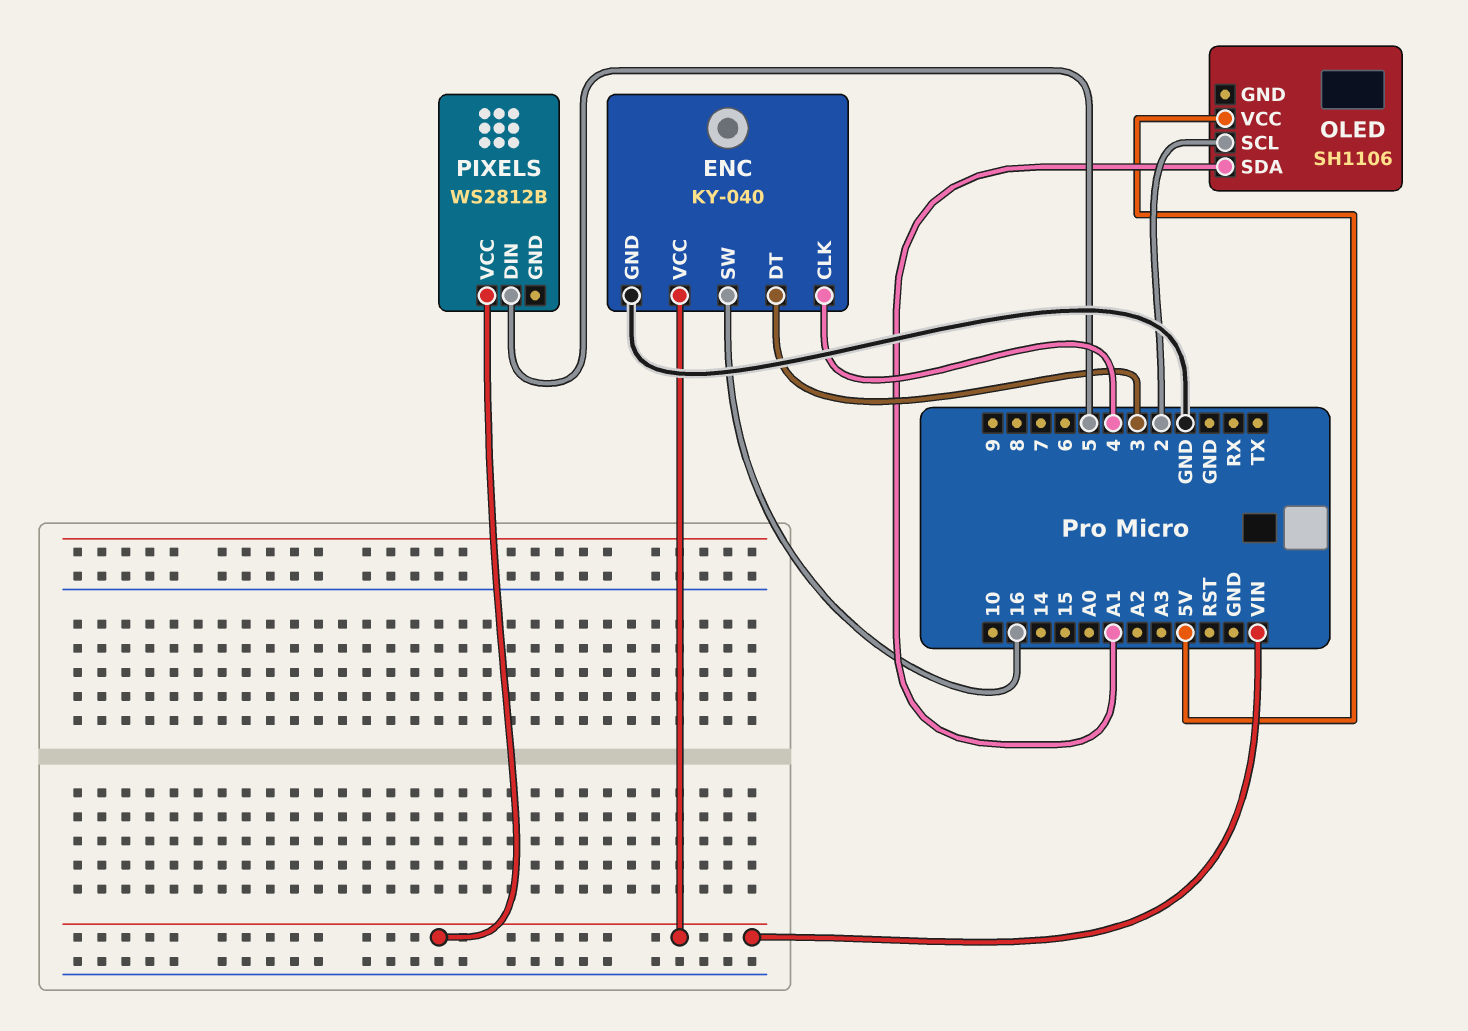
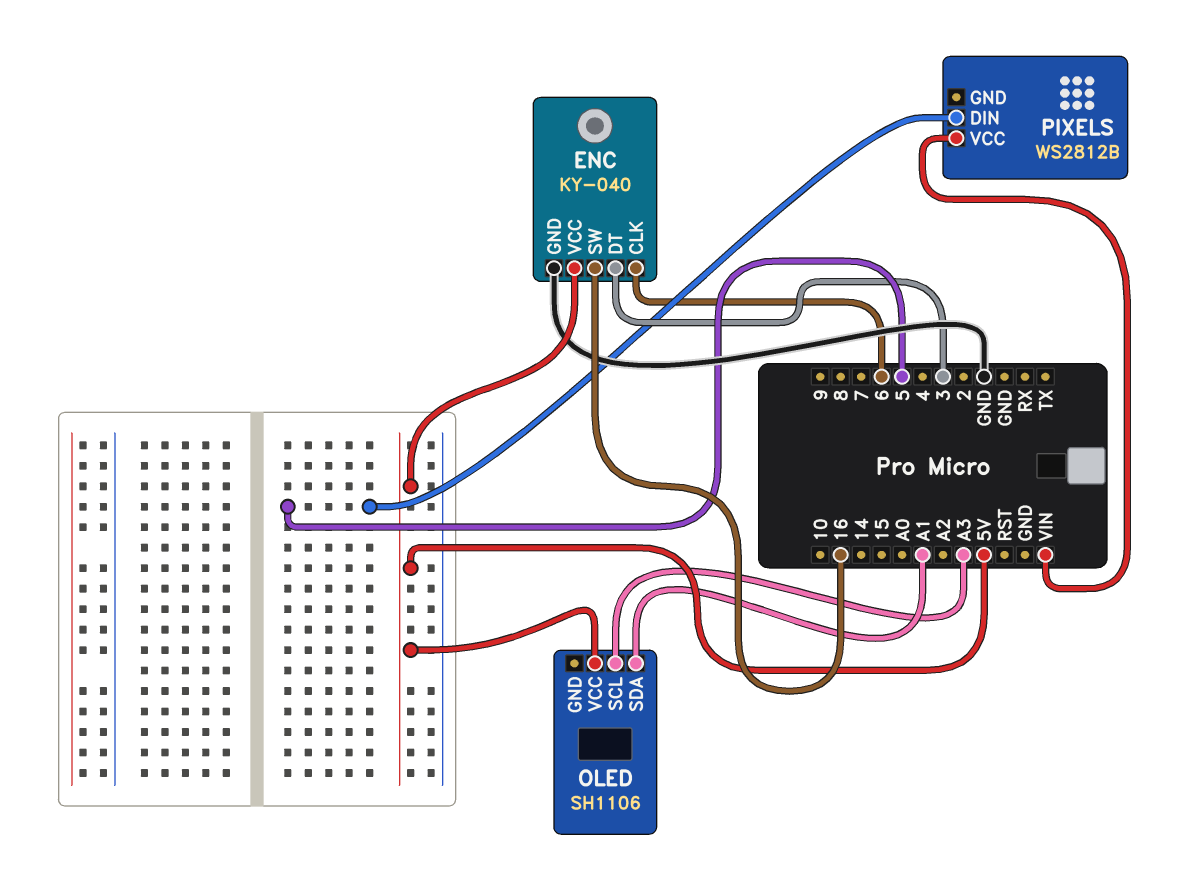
ENC pin CLK: 4 -> 6
ENC pin VCC: VIN -> 5V
OLED pin SCL: 2 -> A3

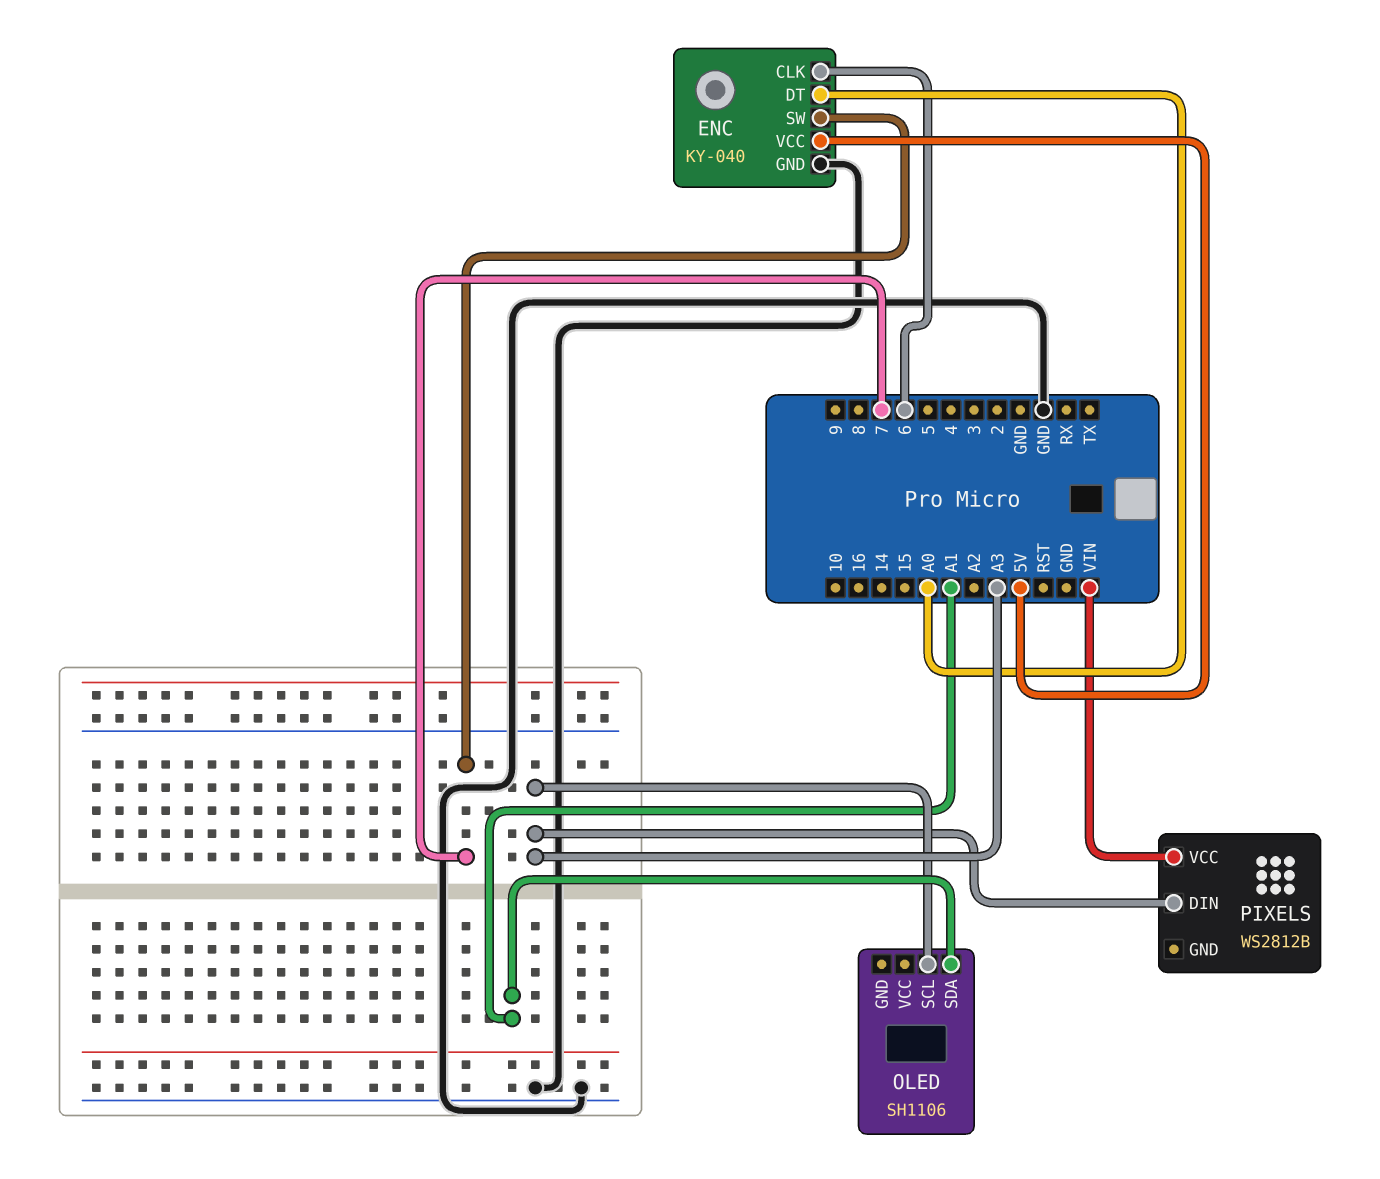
ENC pin DT: 3 -> A0
ENC pin SW: 16 -> 7
OLED pin VCC: 5V -> none
PIXELS pin DIN: 5 -> A3

